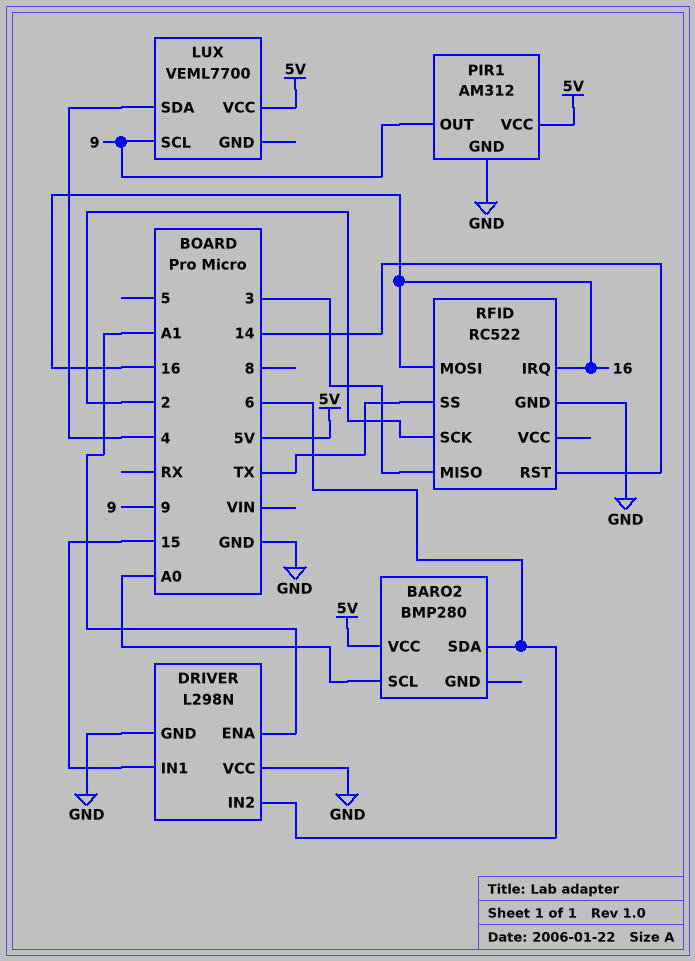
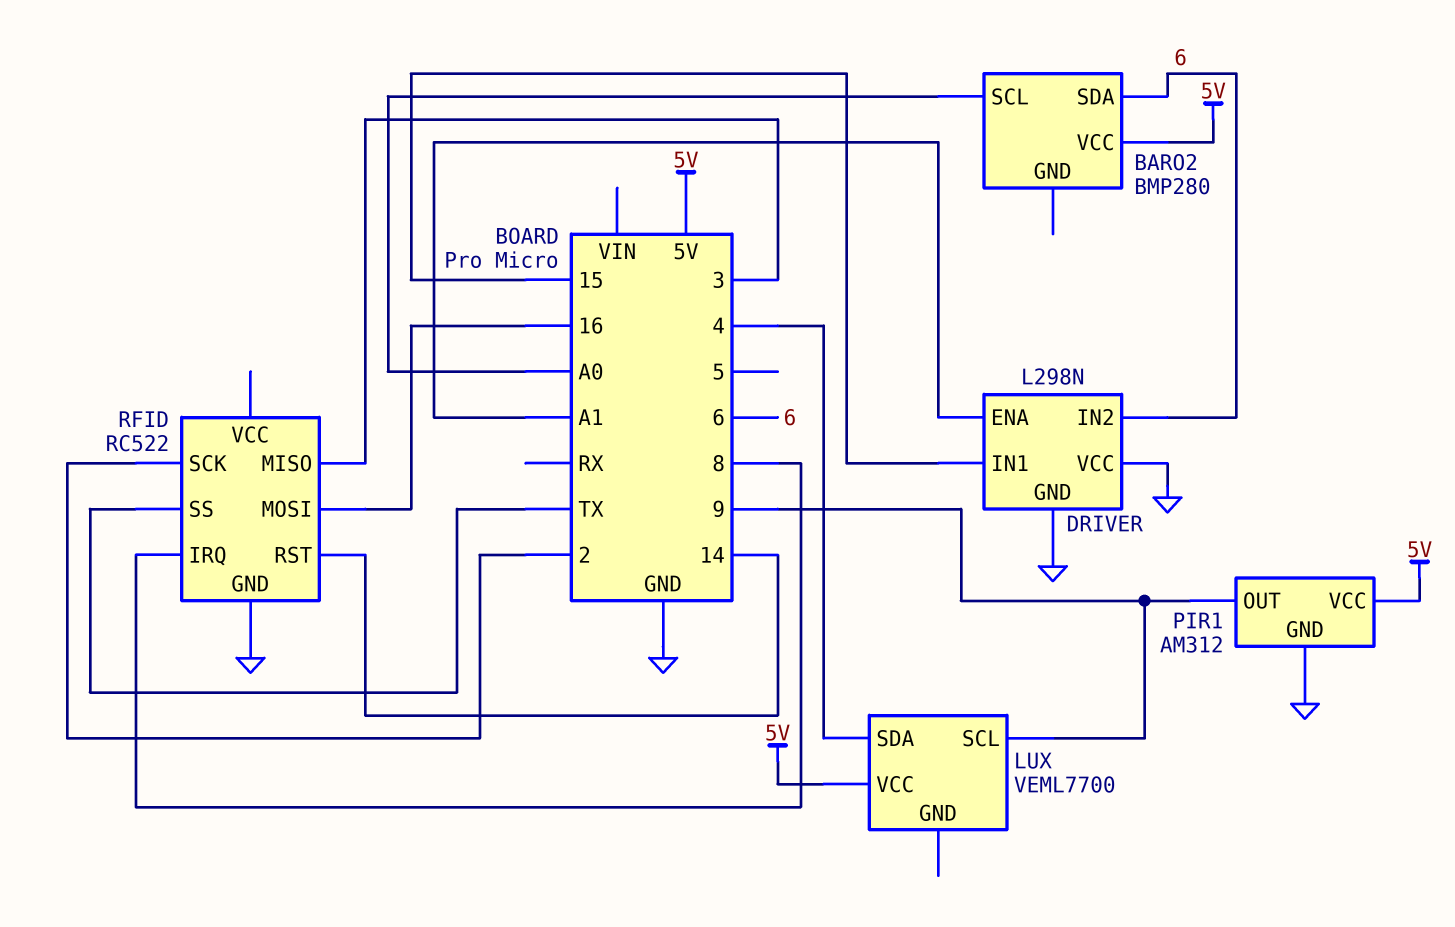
RFID pin IRQ: 16 -> 8

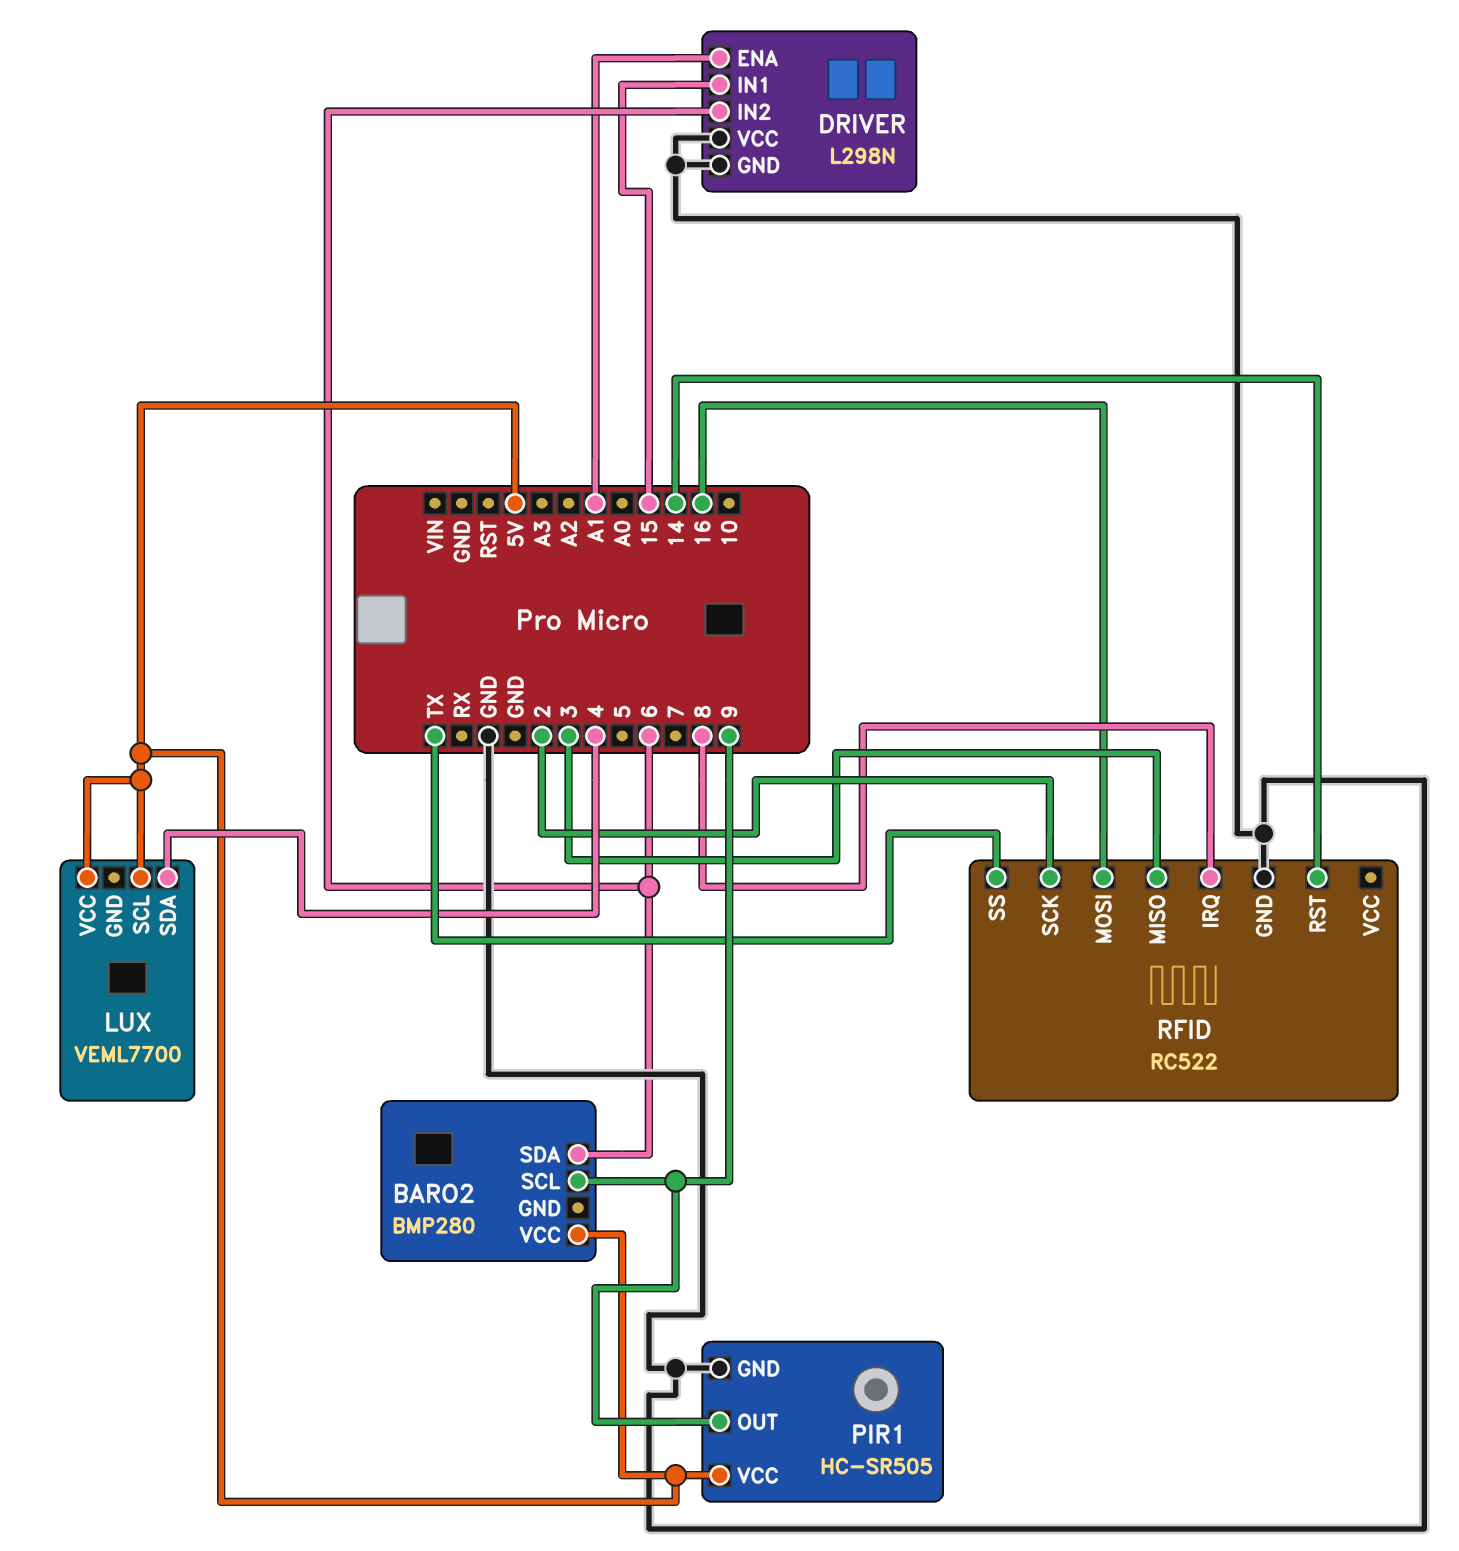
BARO2 pin SCL: A0 -> 9
LUX pin SCL: 9 -> 5V
PIR1: AM312 -> HC-SR505

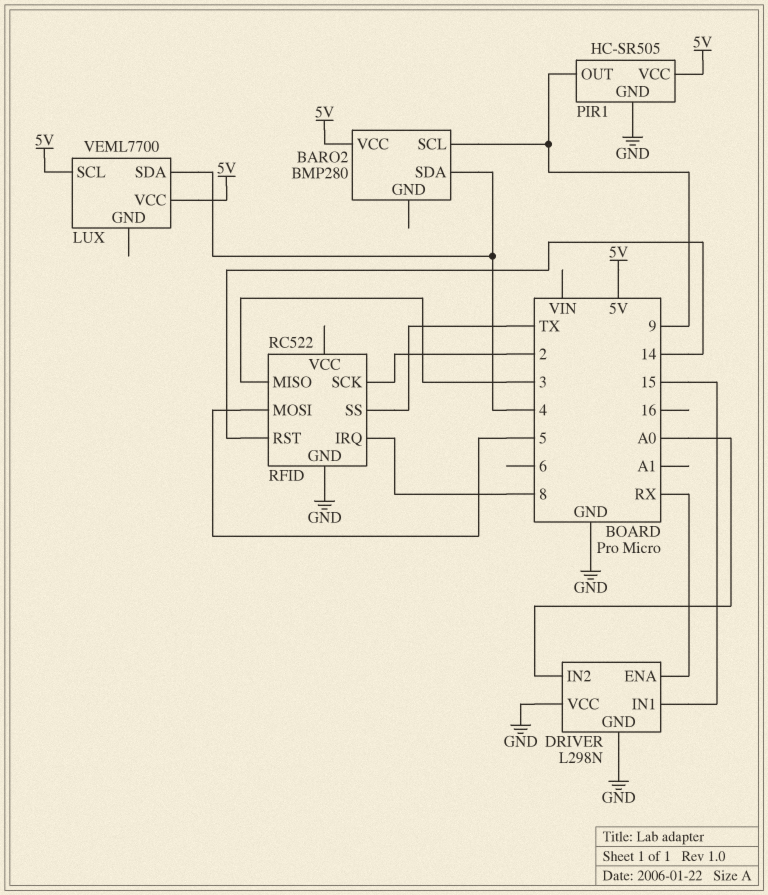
BARO2 pin SDA: 6 -> 4
DRIVER pin ENA: A1 -> RX
DRIVER pin IN2: 6 -> A0
RFID pin MOSI: 16 -> 5

